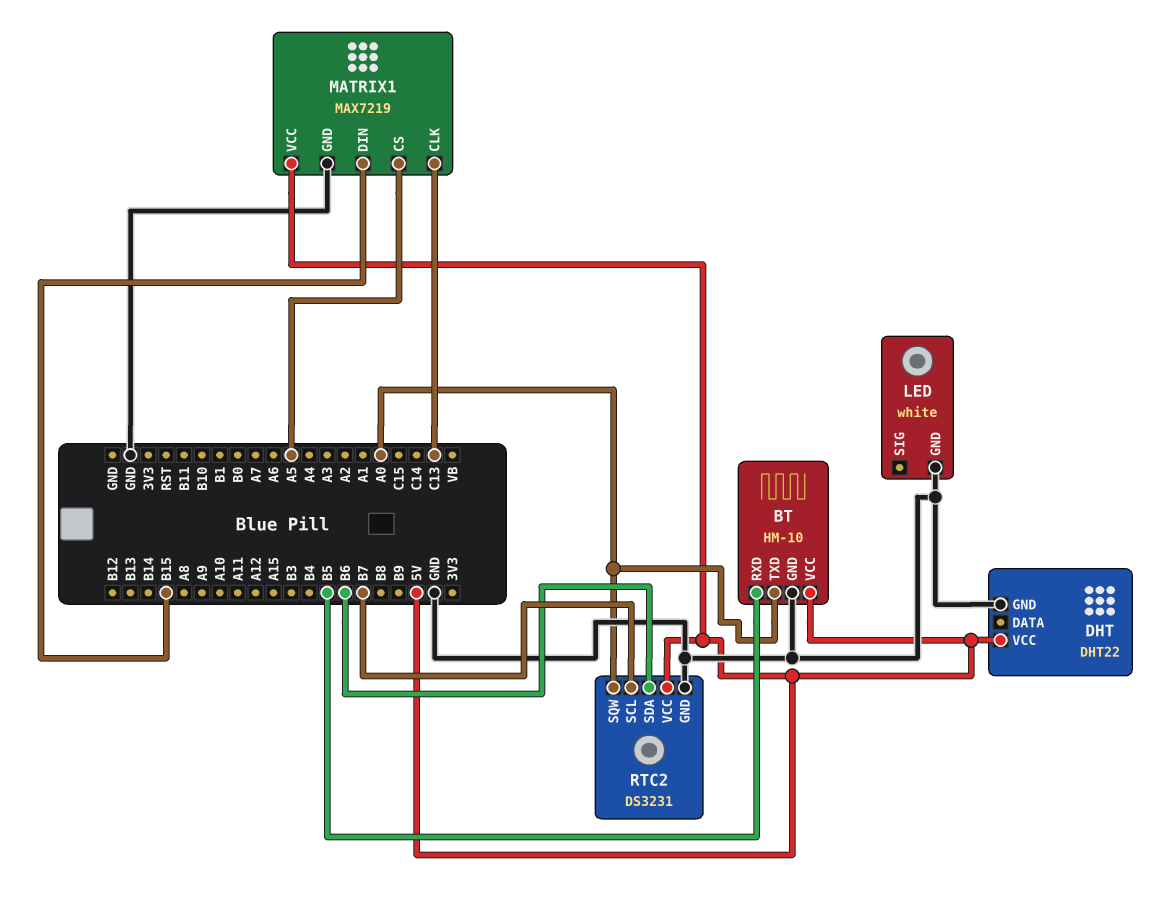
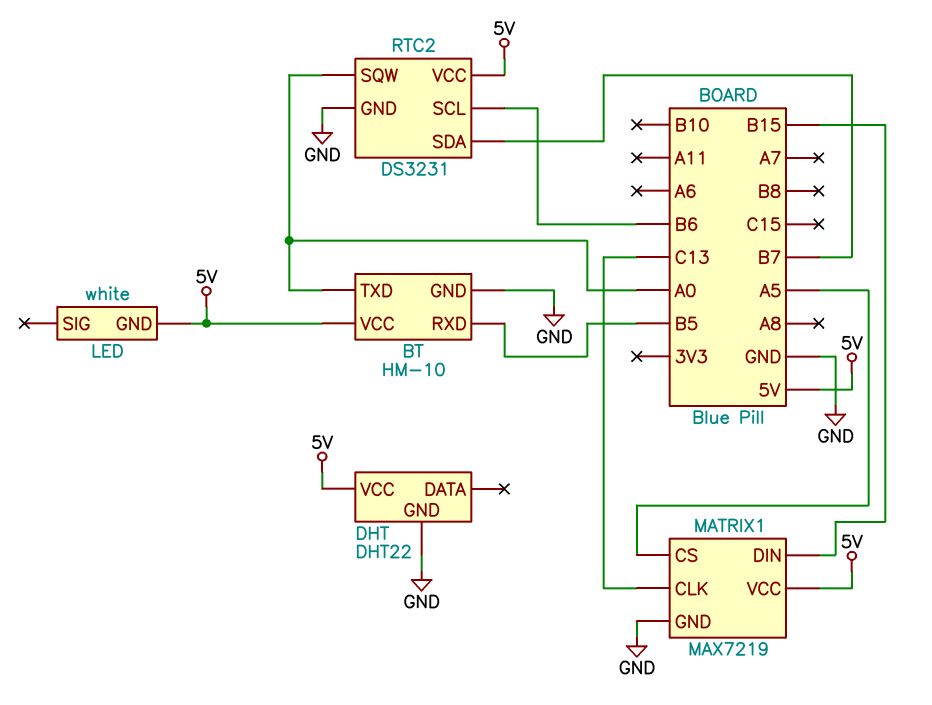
LED pin GND: GND -> 5V
RTC2 pin SCL: B7 -> B6
RTC2 pin SDA: B6 -> B7

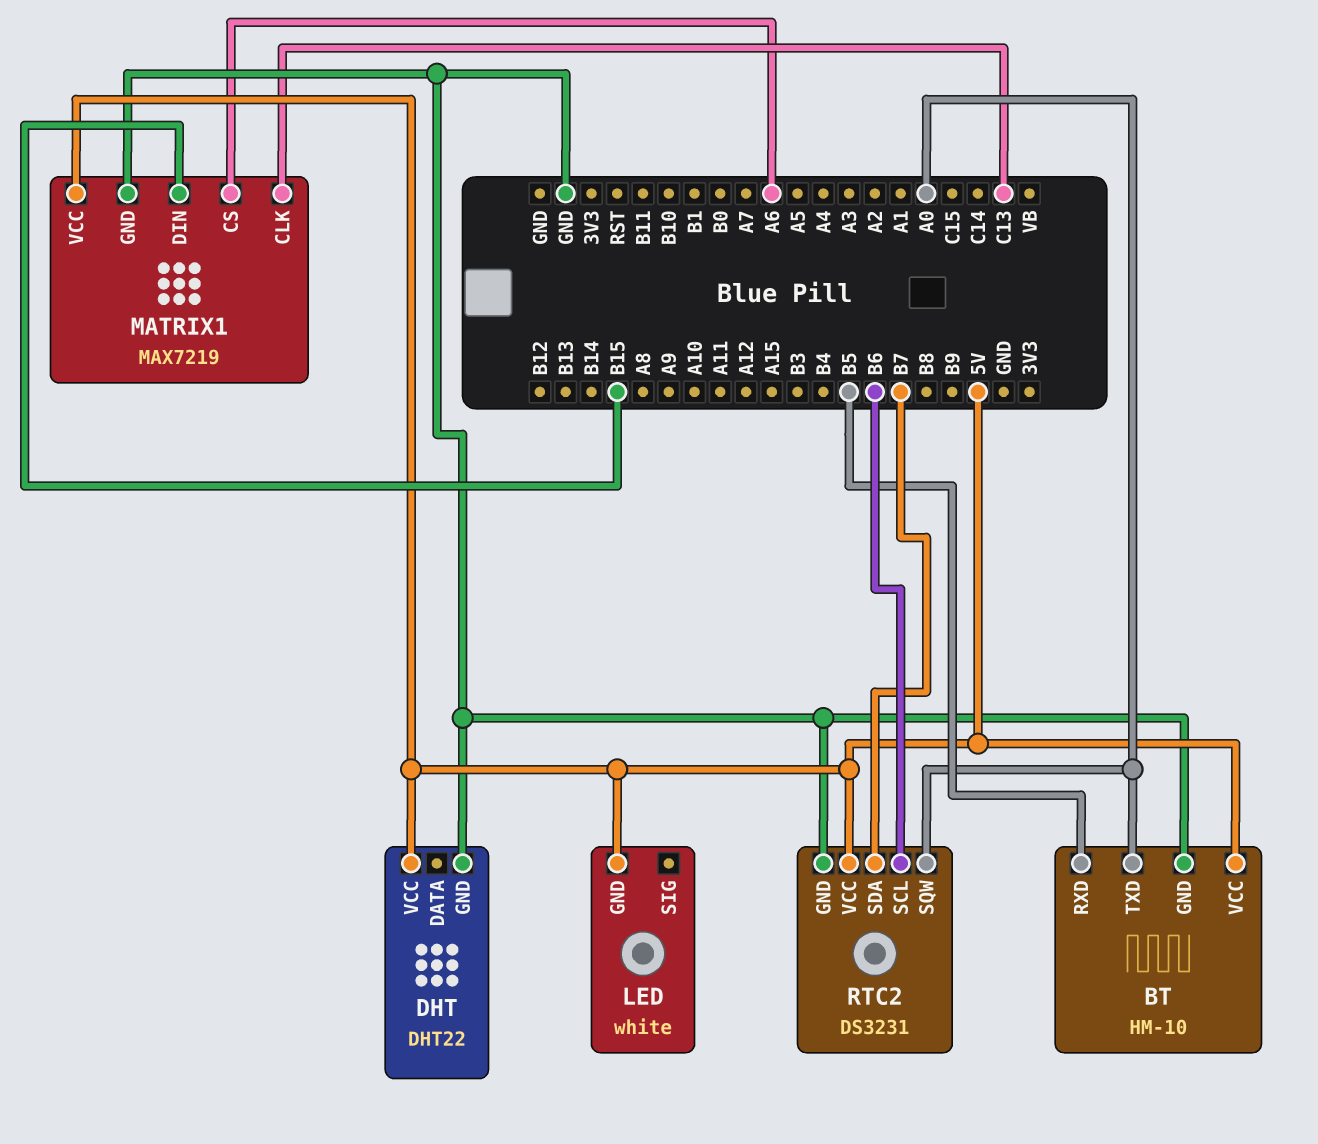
MATRIX1 pin CS: A5 -> A6

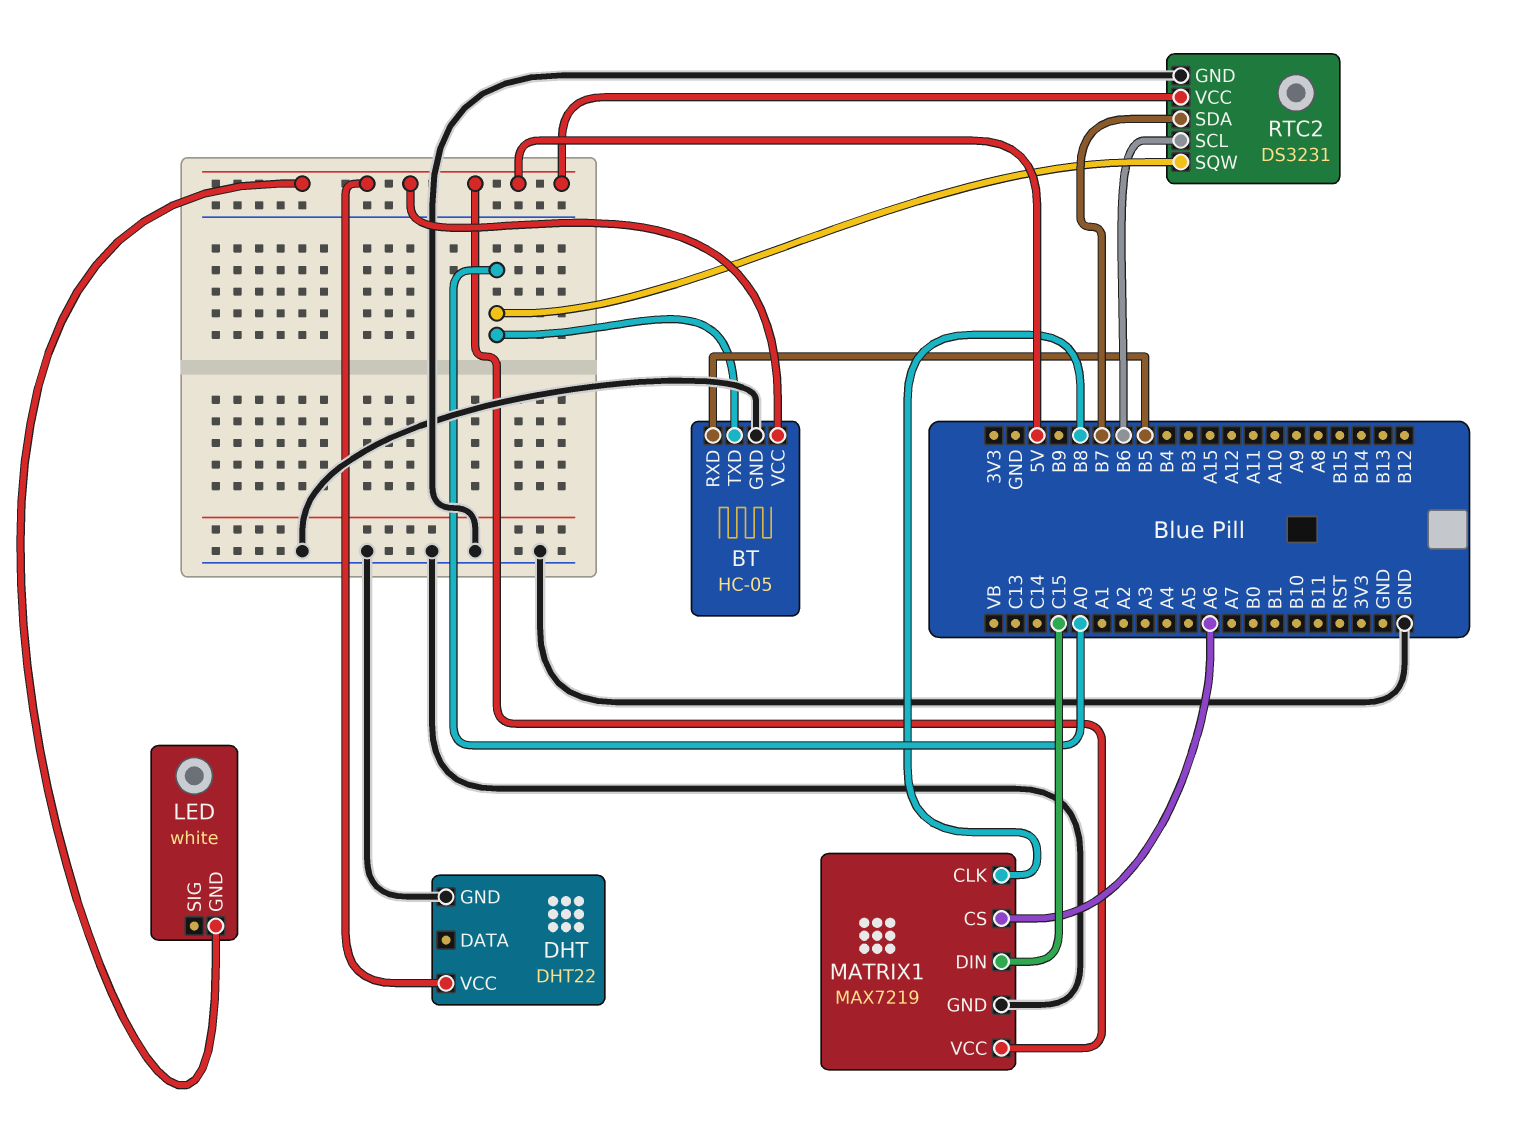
BT: HM-10 -> HC-05
MATRIX1 pin CLK: C13 -> B8
MATRIX1 pin DIN: B15 -> C15

